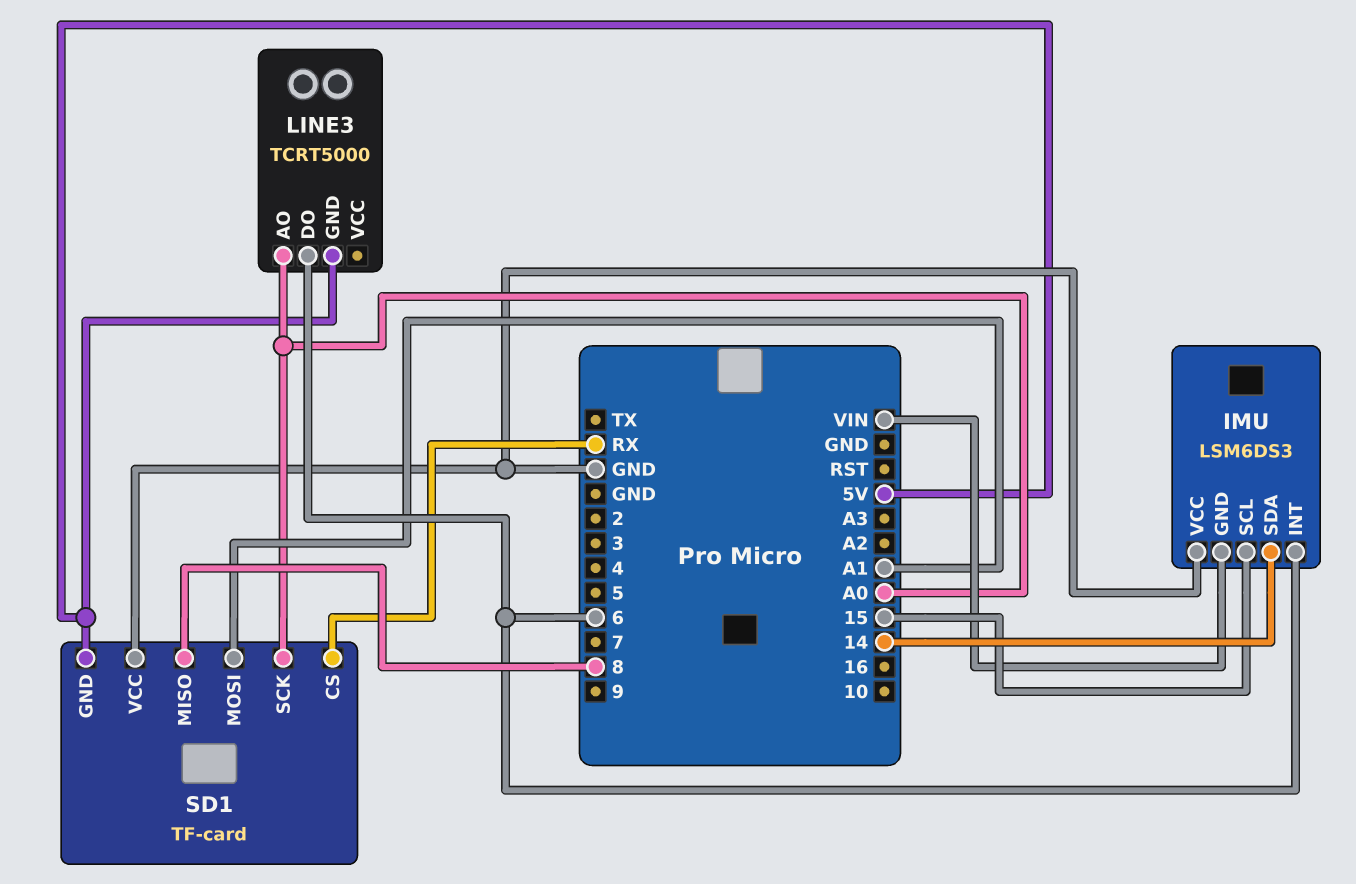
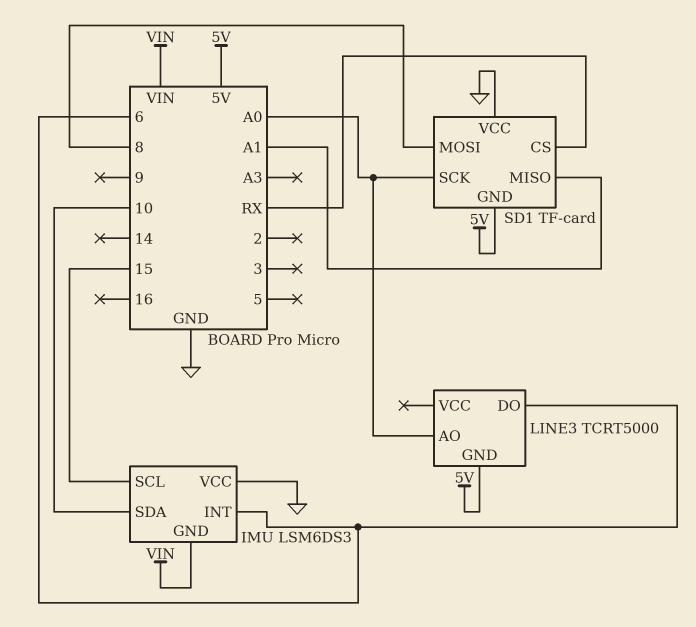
IMU pin SDA: 14 -> 10
SD1 pin MISO: 8 -> A1
SD1 pin MOSI: A1 -> 8

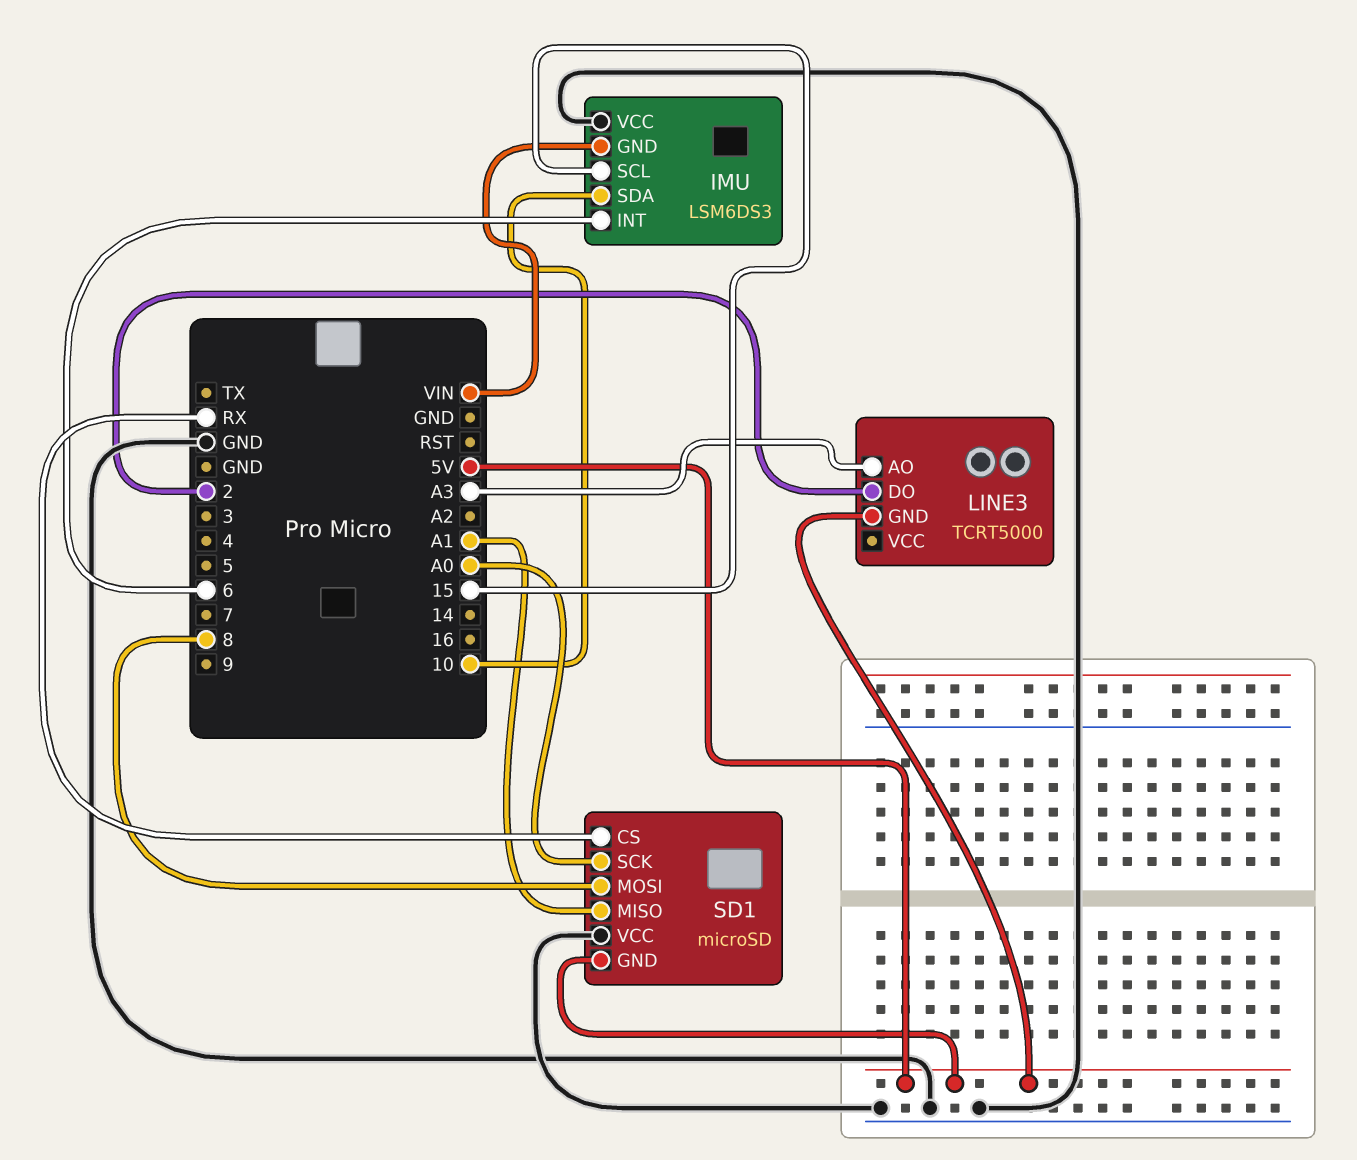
LINE3 pin AO: A0 -> A3
LINE3 pin DO: 6 -> 2
SD1: TF-card -> microSD

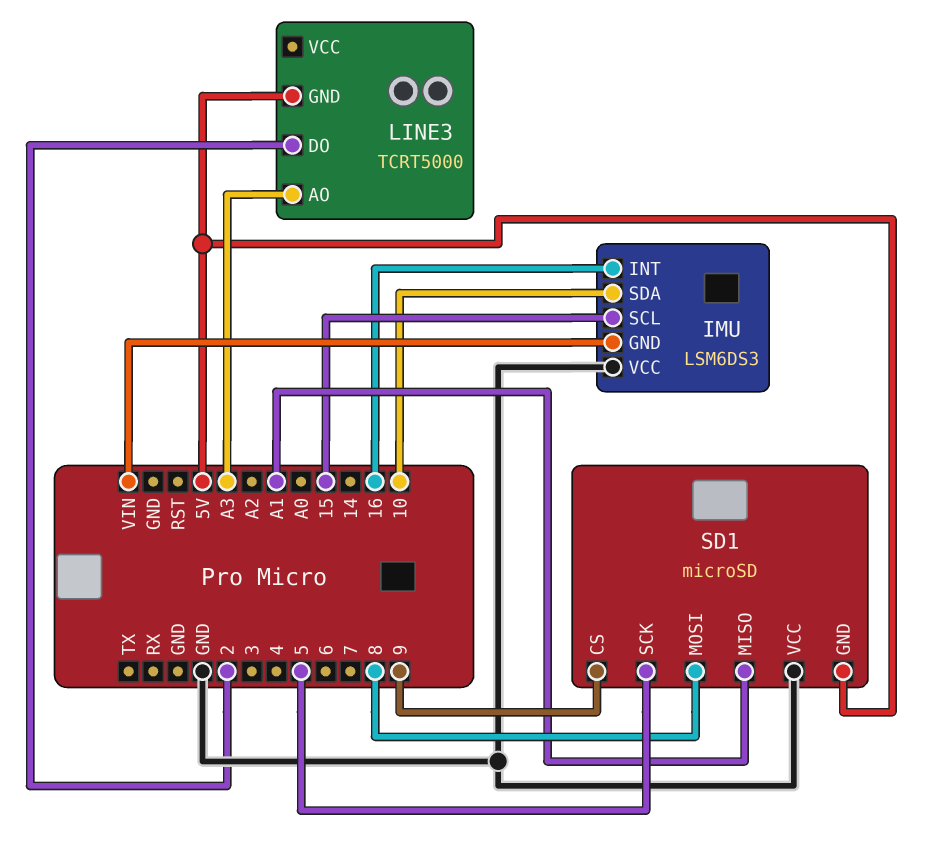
IMU pin INT: 6 -> 16
SD1 pin CS: RX -> 9
SD1 pin SCK: A0 -> 5

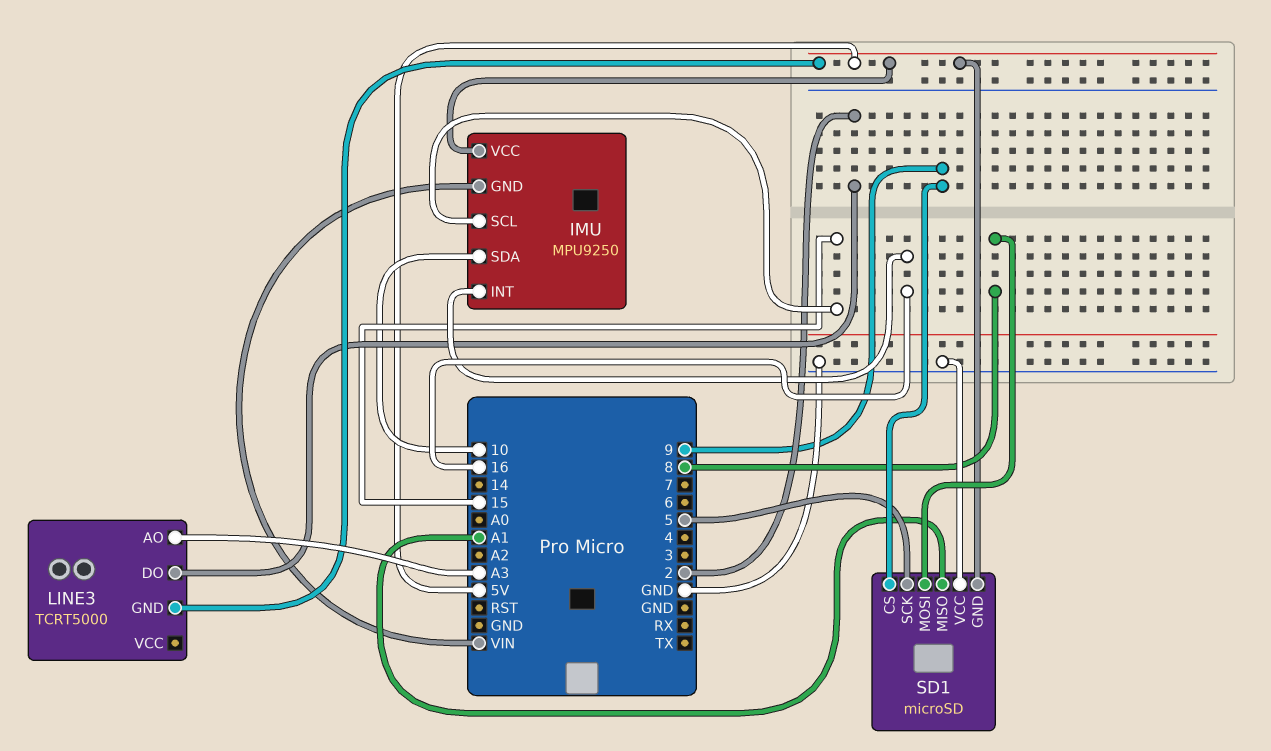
IMU: LSM6DS3 -> MPU9250
IMU pin VCC: GND -> 5V

